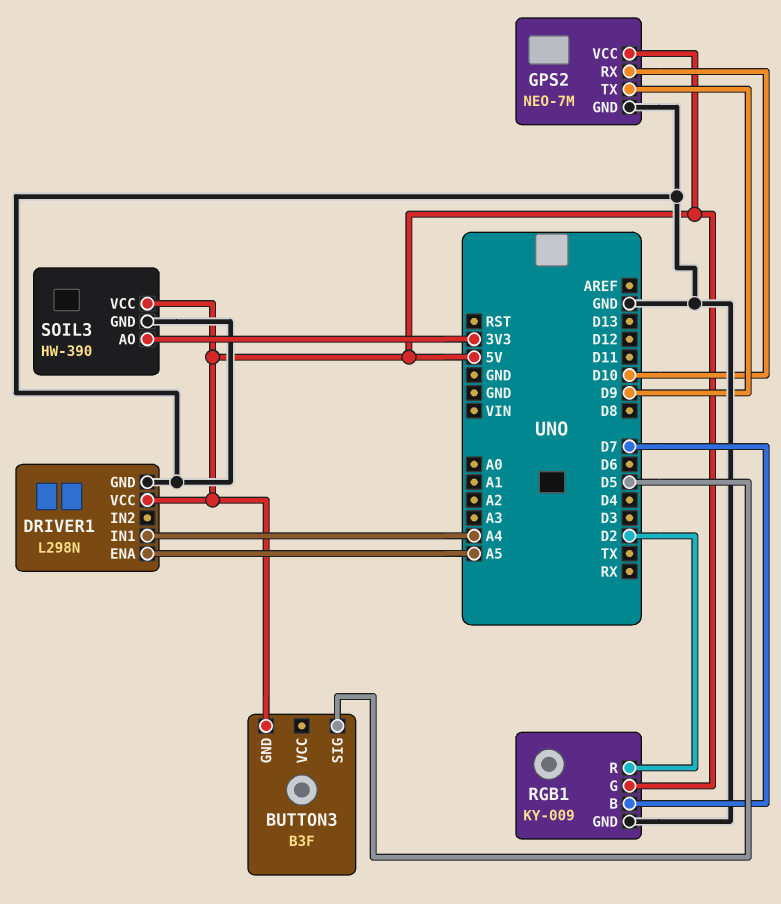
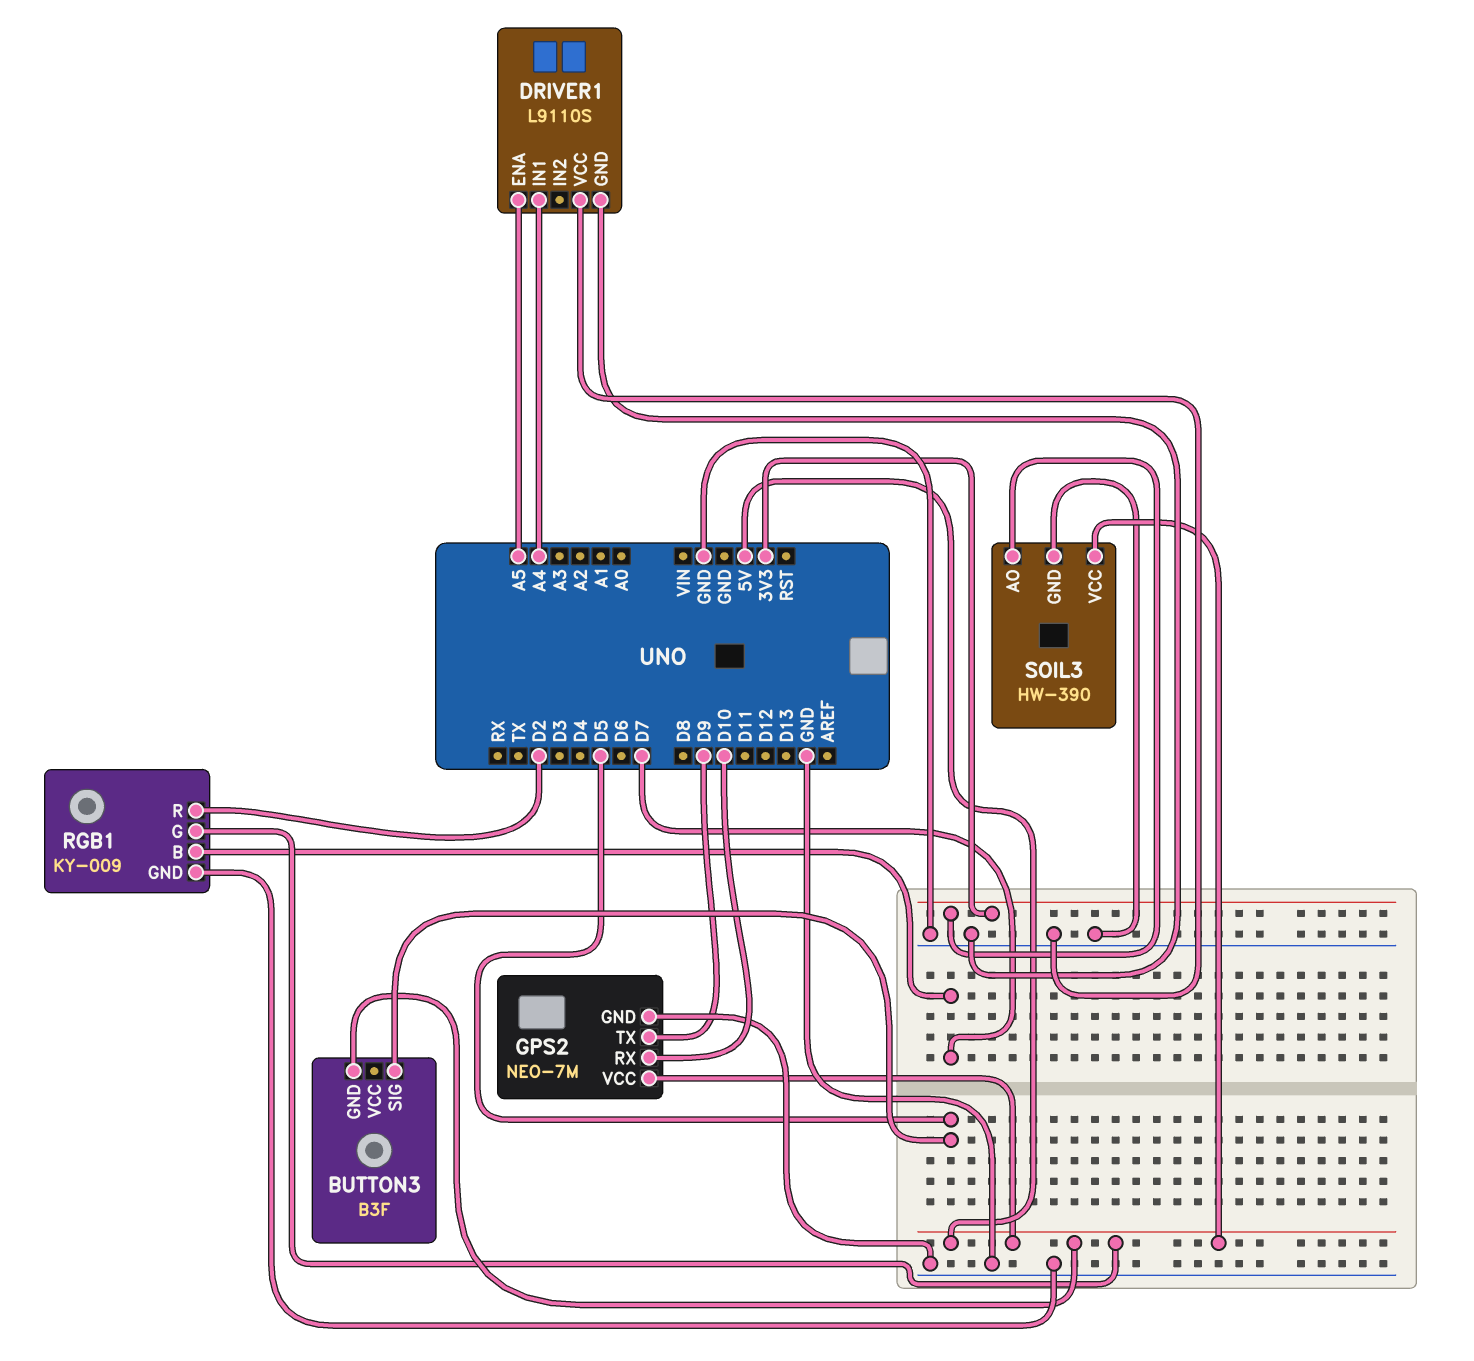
DRIVER1: L298N -> L9110S
DRIVER1 pin VCC: 5V -> GND

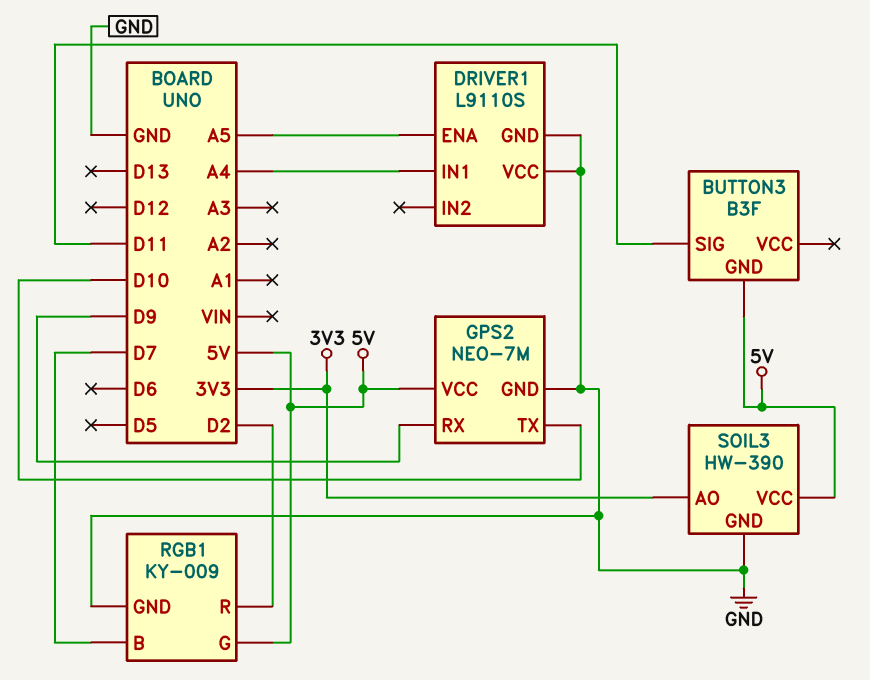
BUTTON3 pin SIG: D5 -> D11
GPS2 pin RX: D10 -> D9
GPS2 pin TX: D9 -> D10

